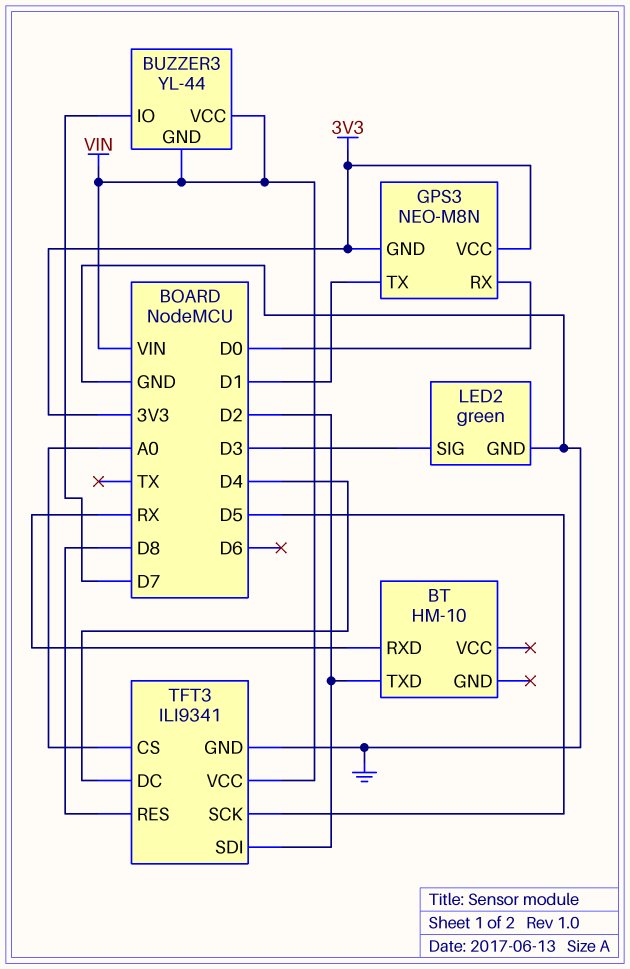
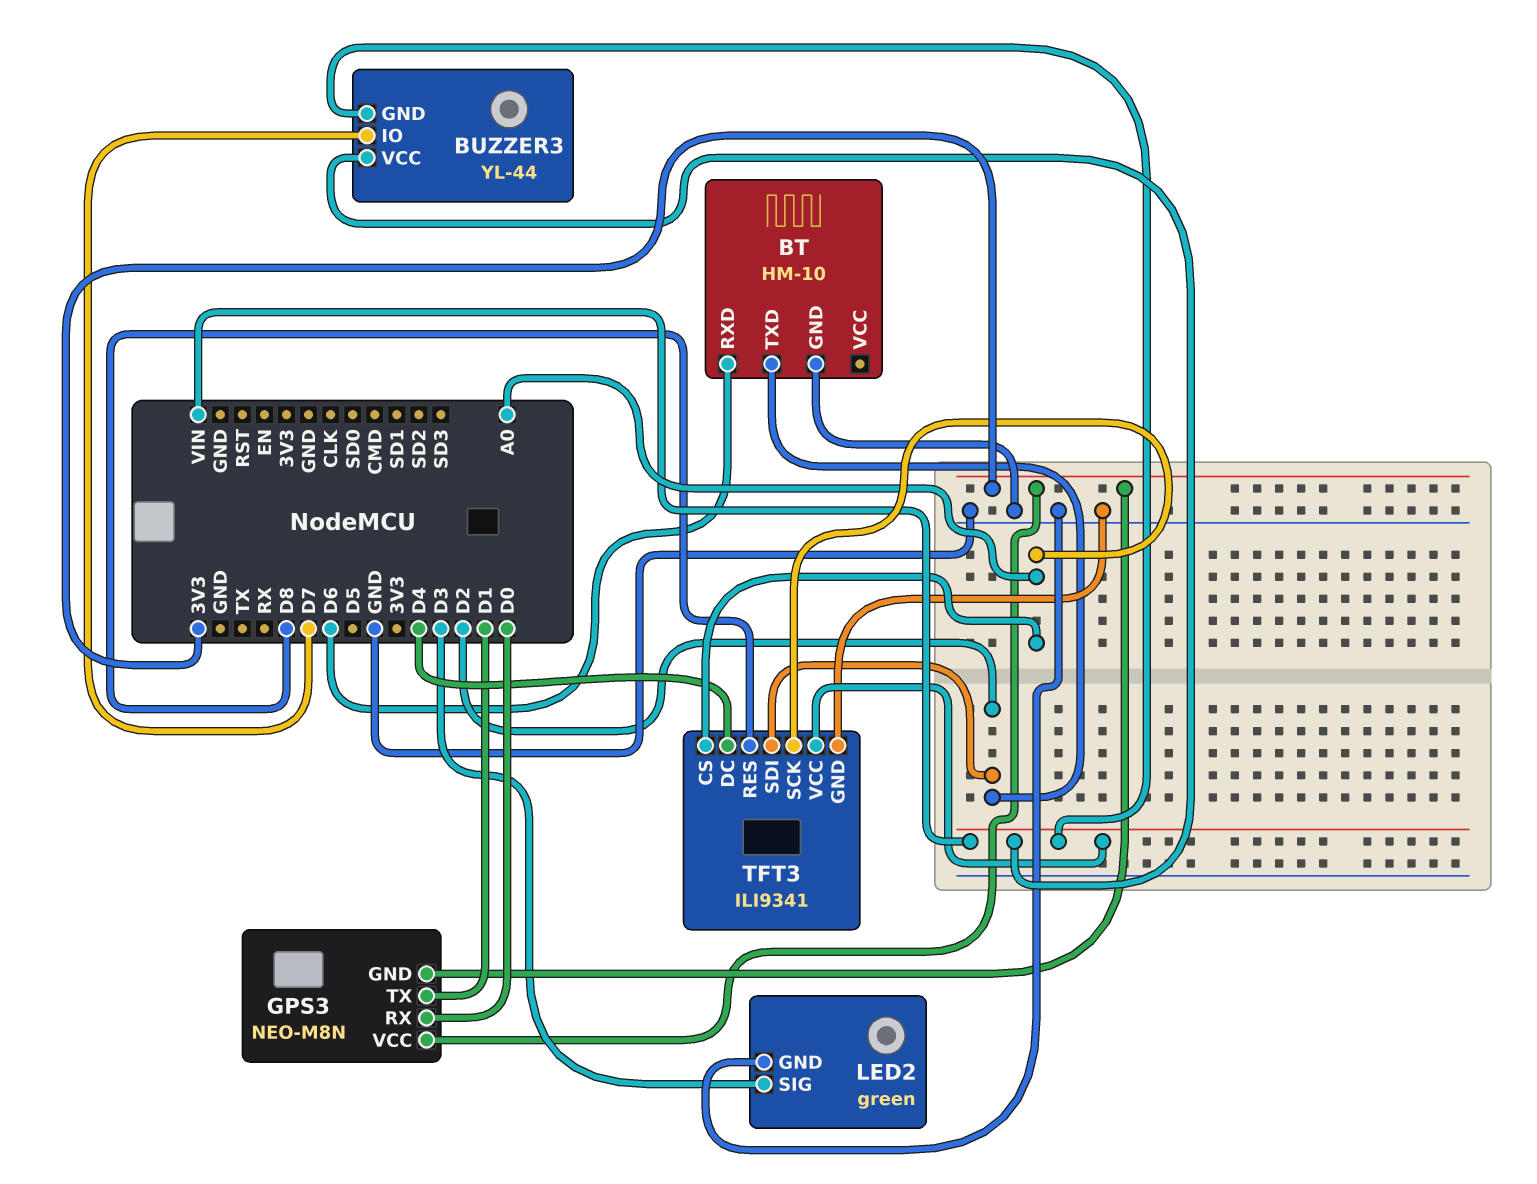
BT pin GND: none -> GND
BT pin RXD: RX -> D6
TFT3 pin SCK: D5 -> A0

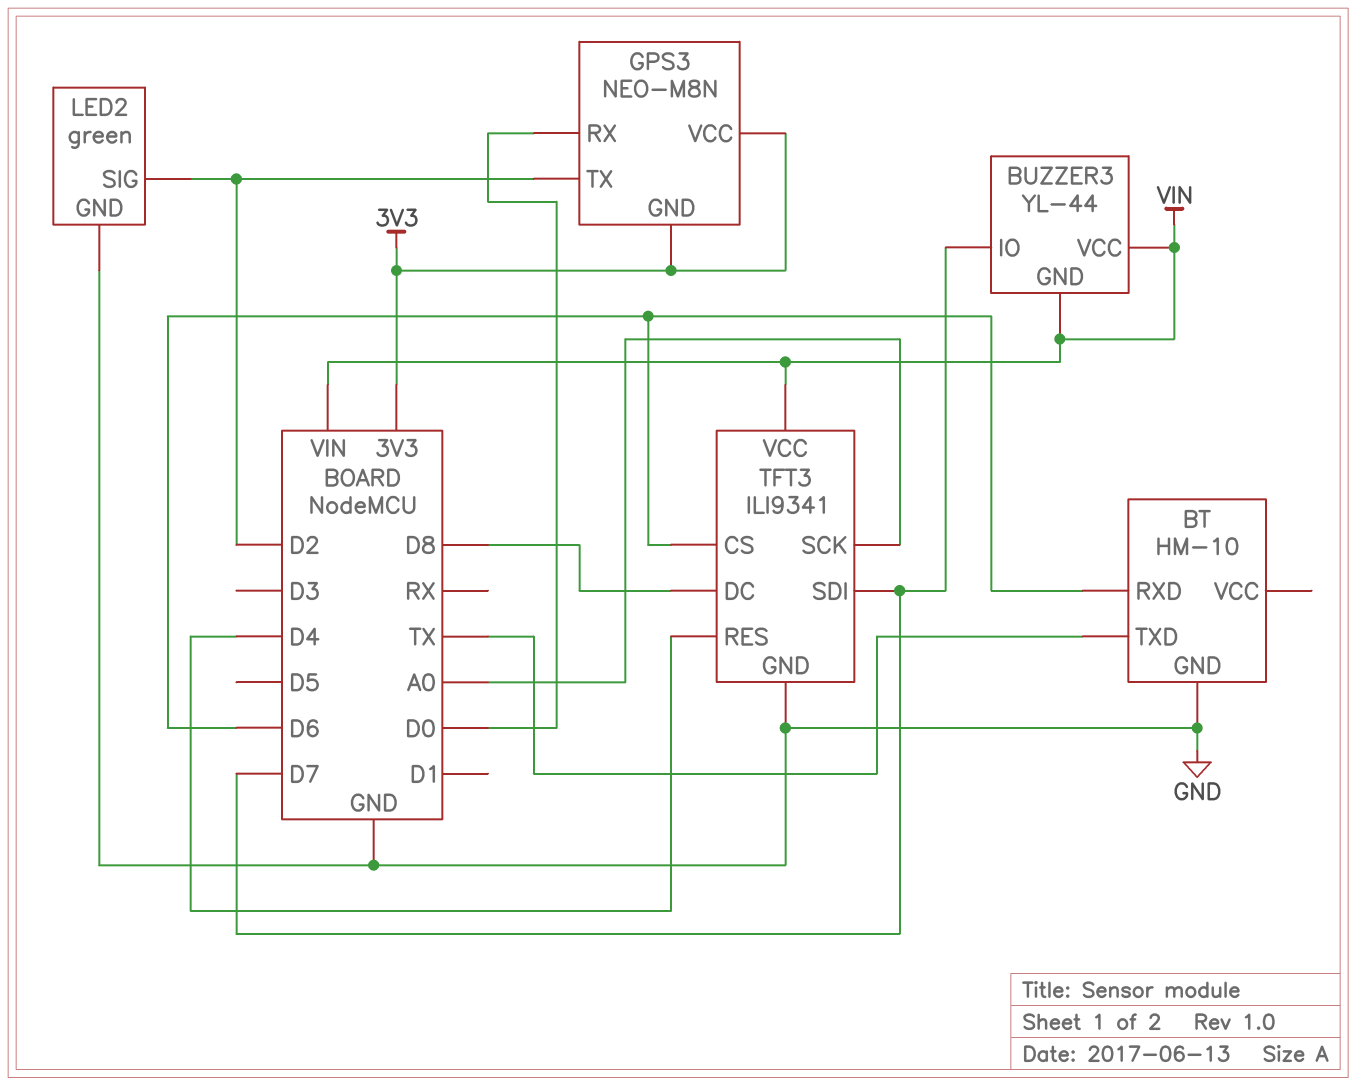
BT pin TXD: D2 -> TX
GPS3 pin TX: D1 -> D2
LED2 pin SIG: D3 -> D2
TFT3 pin CS: A0 -> D6
TFT3 pin DC: D4 -> D8
TFT3 pin RES: D8 -> D4
TFT3 pin SDI: D2 -> D7

